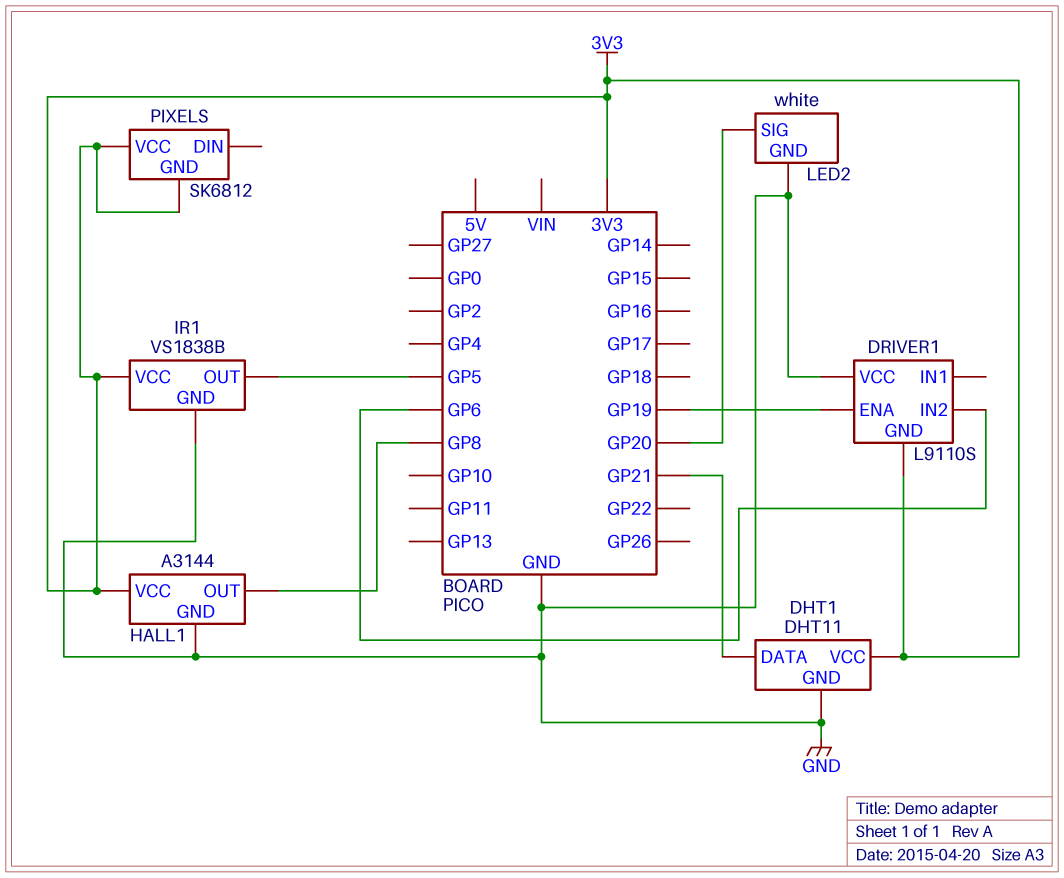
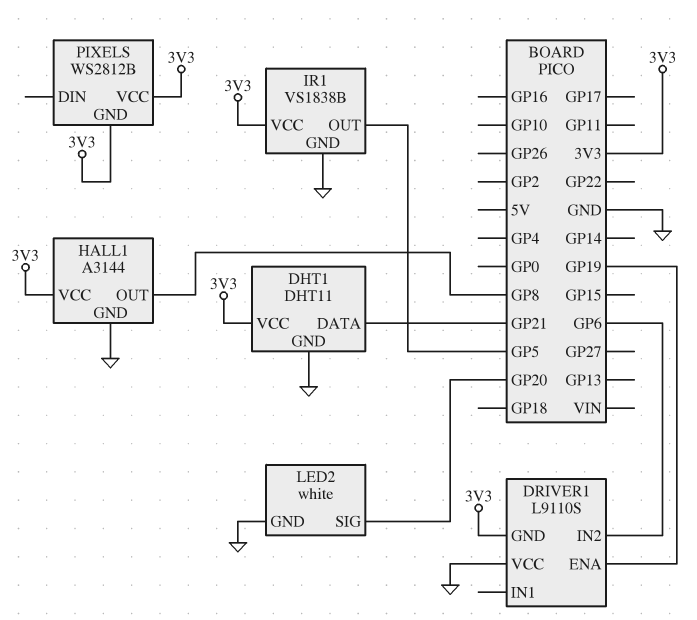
PIXELS: SK6812 -> WS2812B

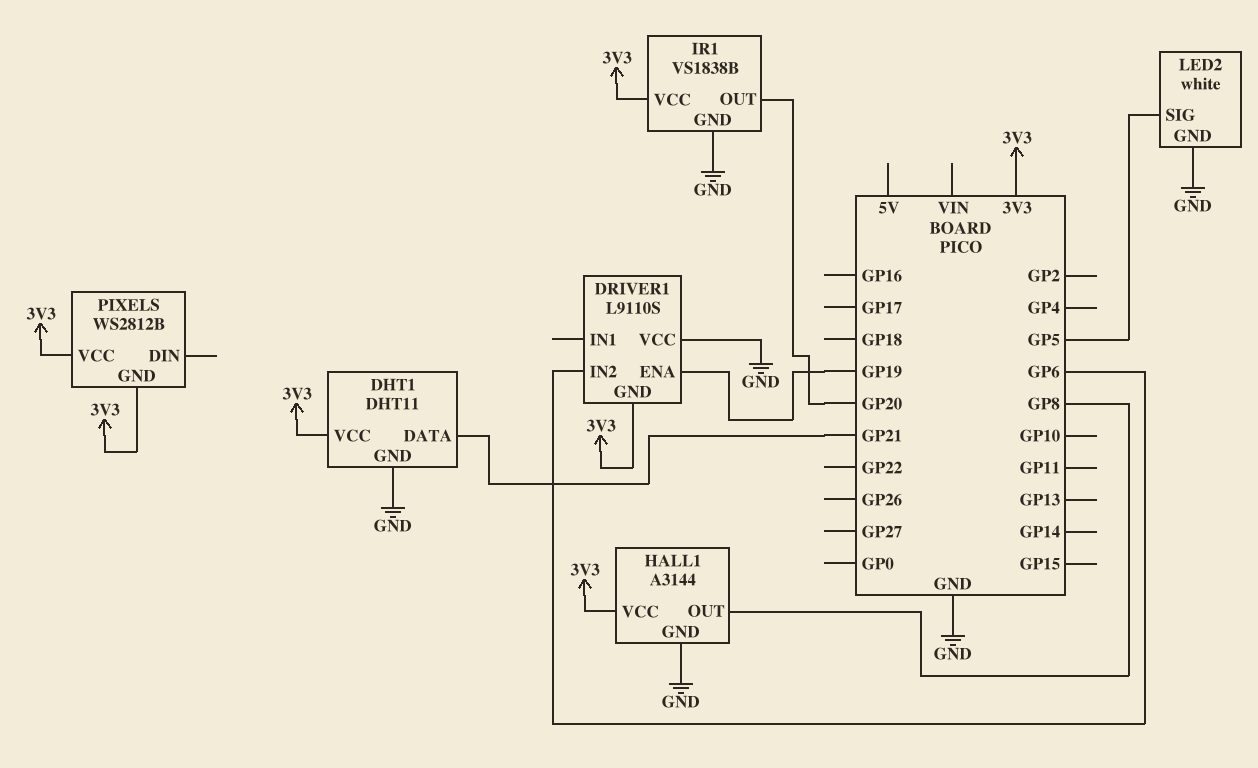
IR1 pin OUT: GP5 -> GP20
LED2 pin SIG: GP20 -> GP5

